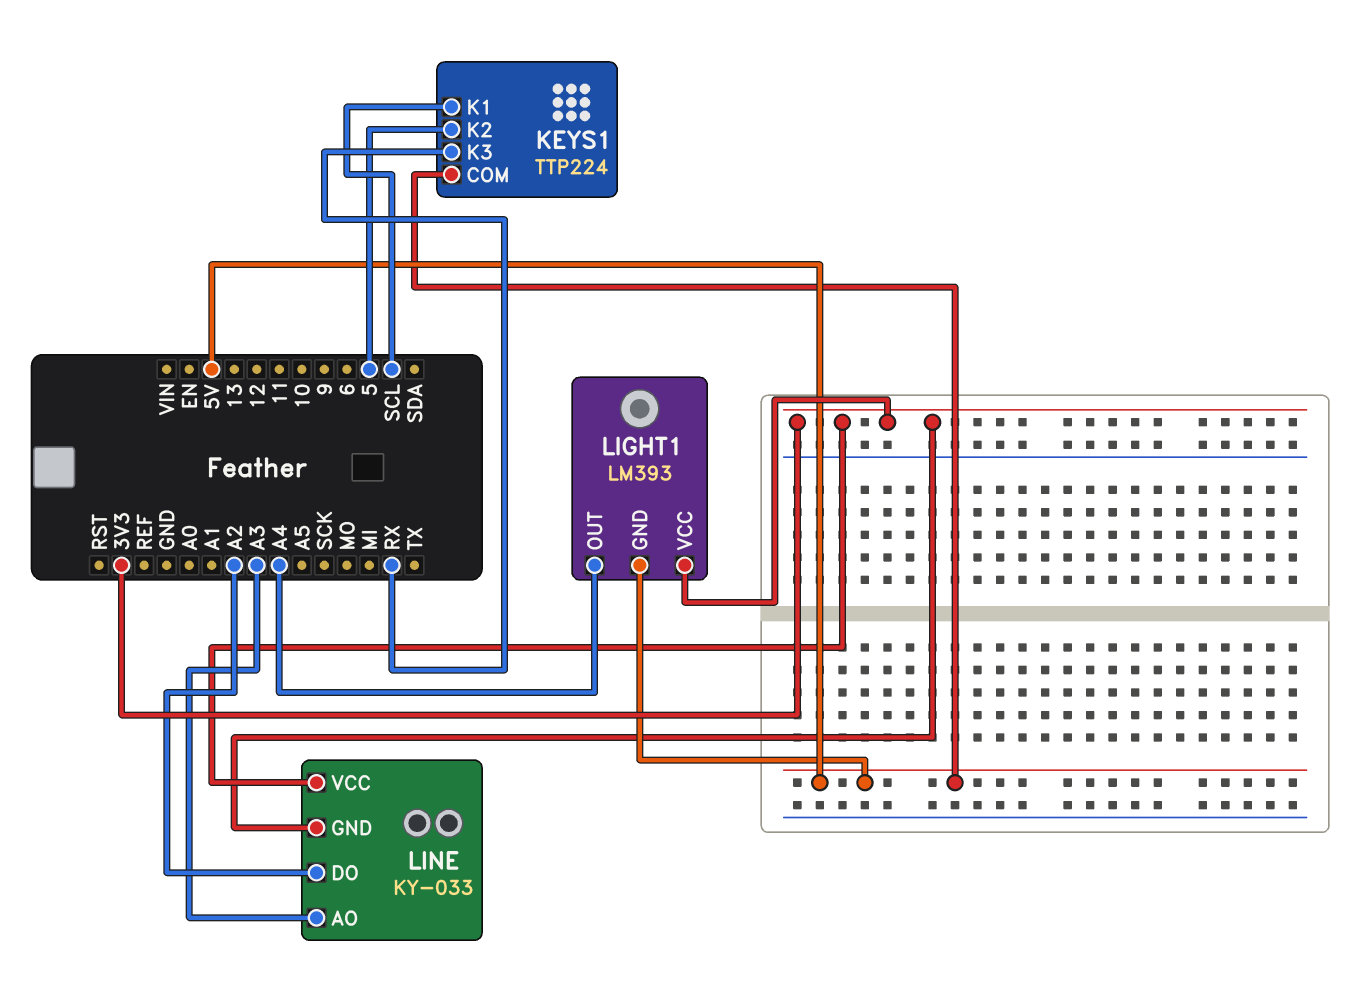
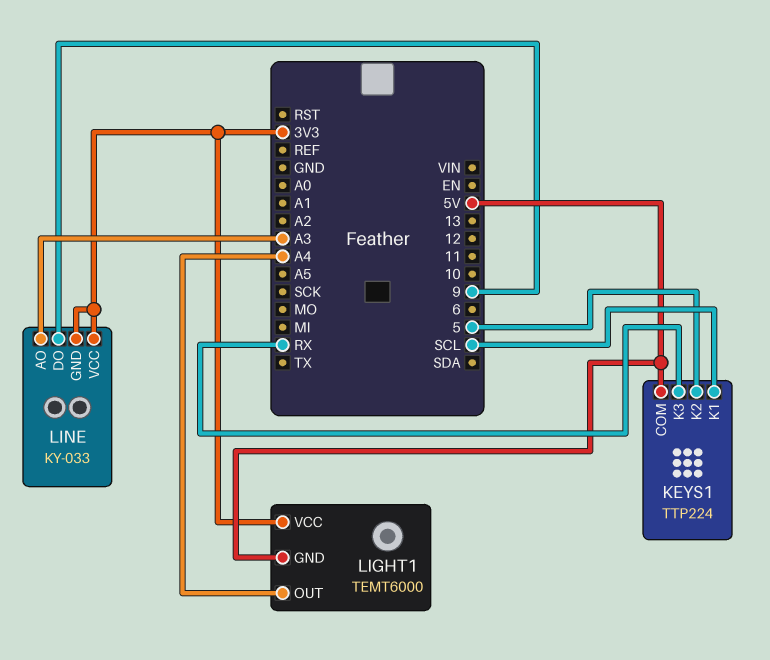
LIGHT1: LM393 -> TEMT6000
LINE pin DO: A2 -> 9

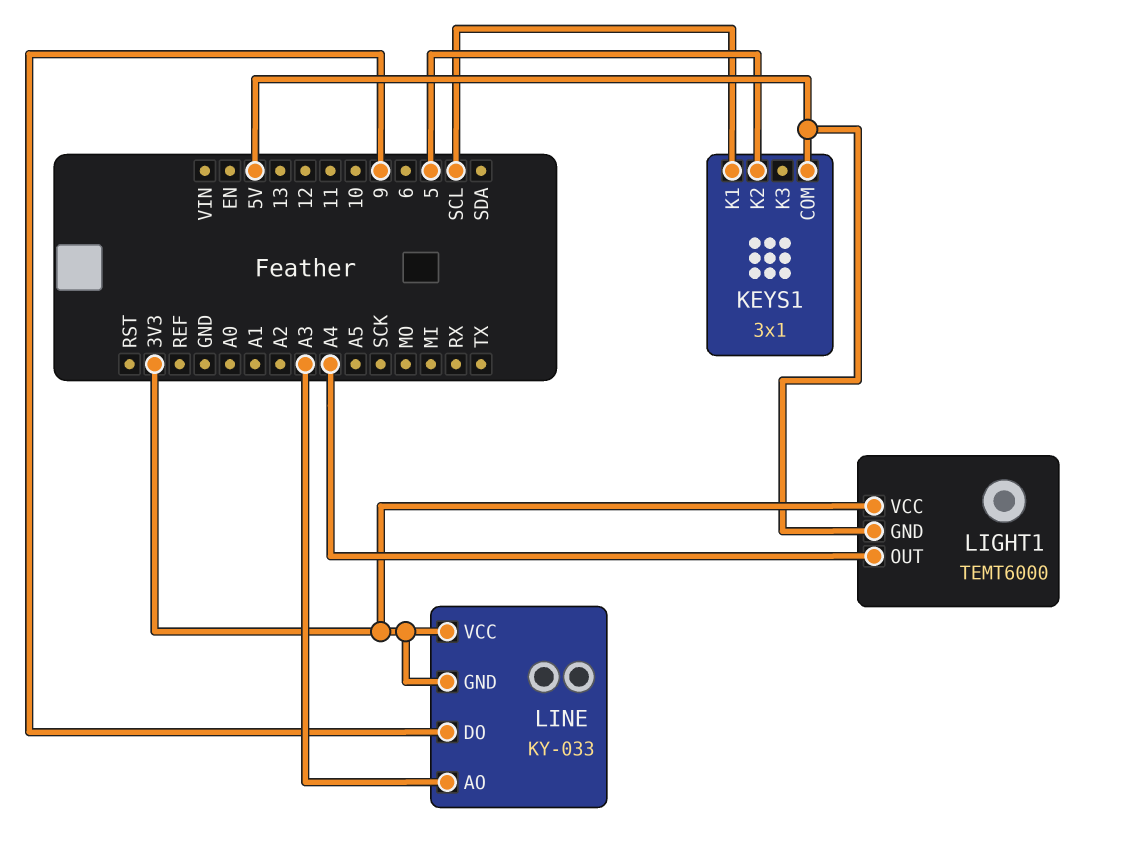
KEYS1: TTP224 -> 3x1
KEYS1 pin K3: RX -> none

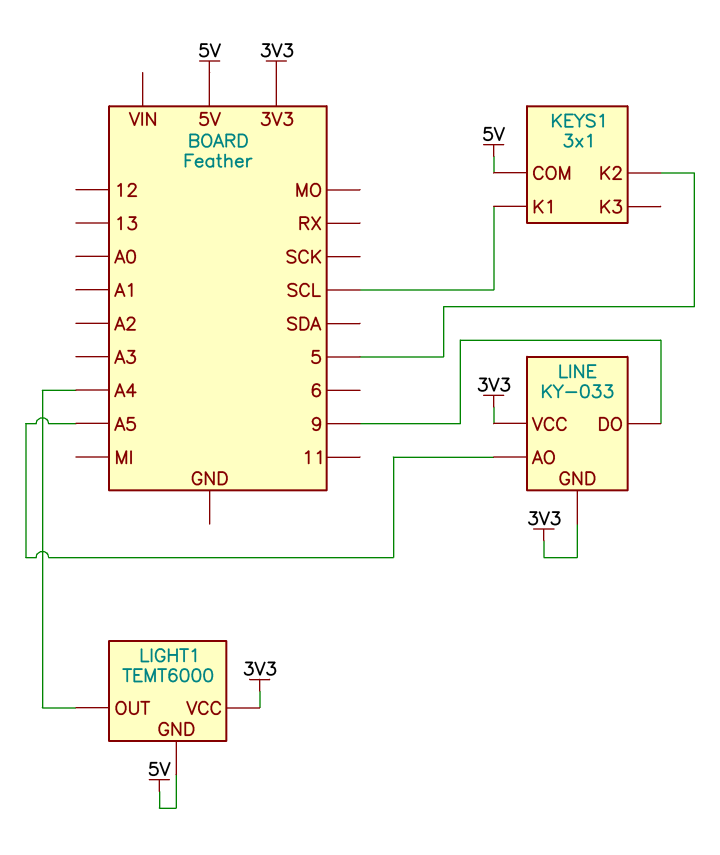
LINE pin AO: A3 -> A5

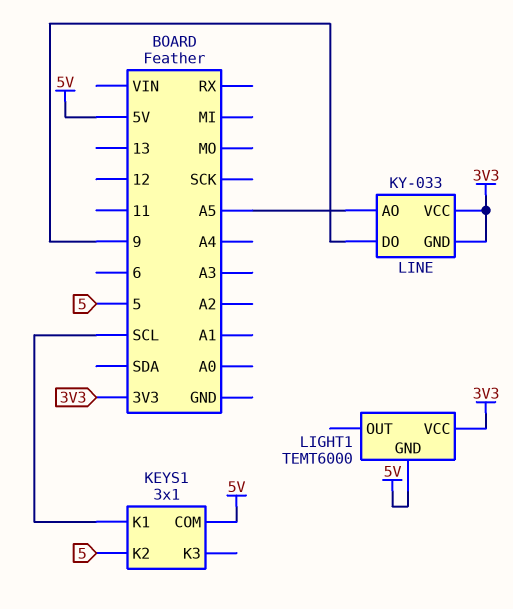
LIGHT1 pin OUT: A4 -> none

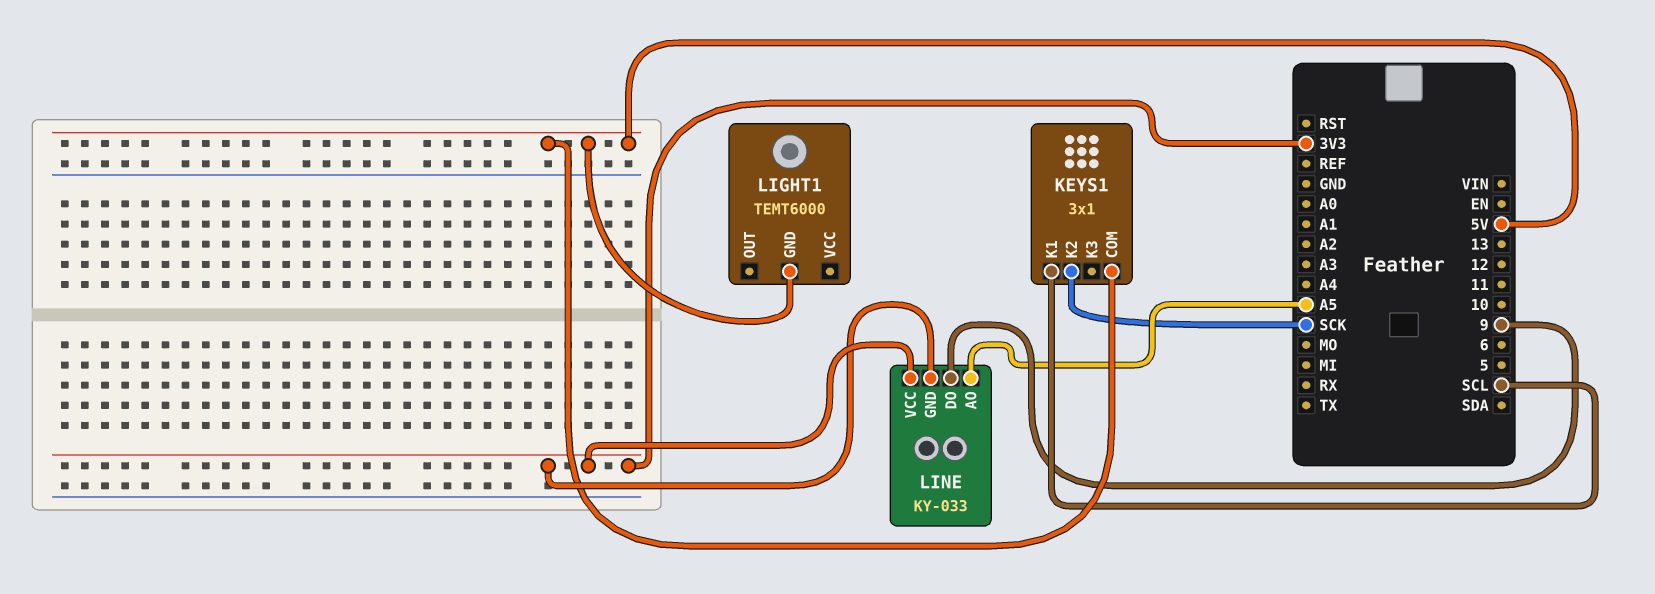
KEYS1 pin K2: 5 -> SCK
LIGHT1 pin VCC: 3V3 -> none

